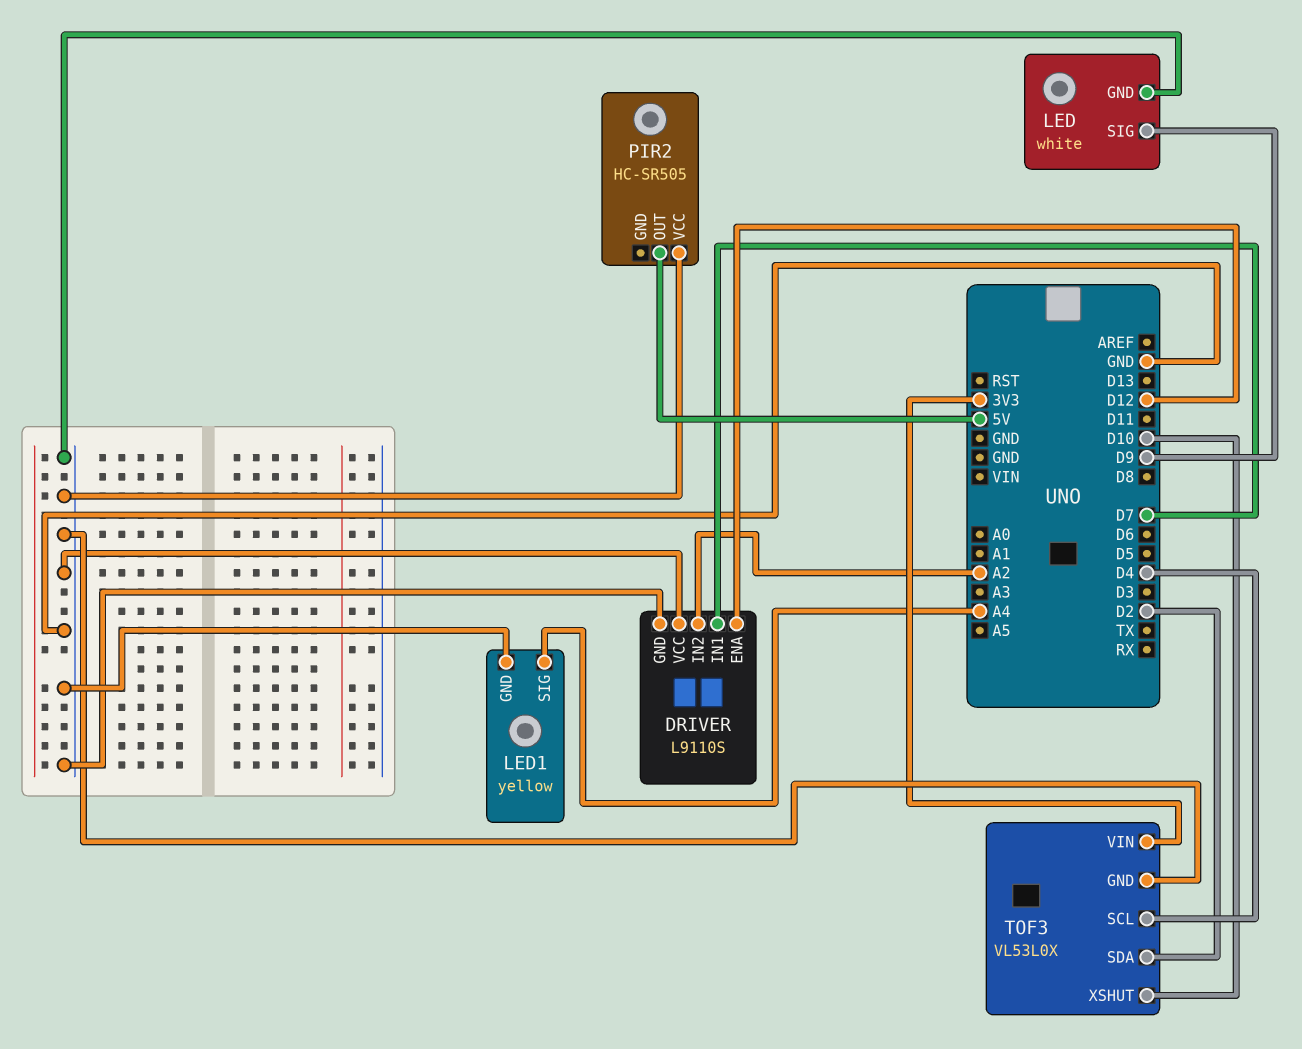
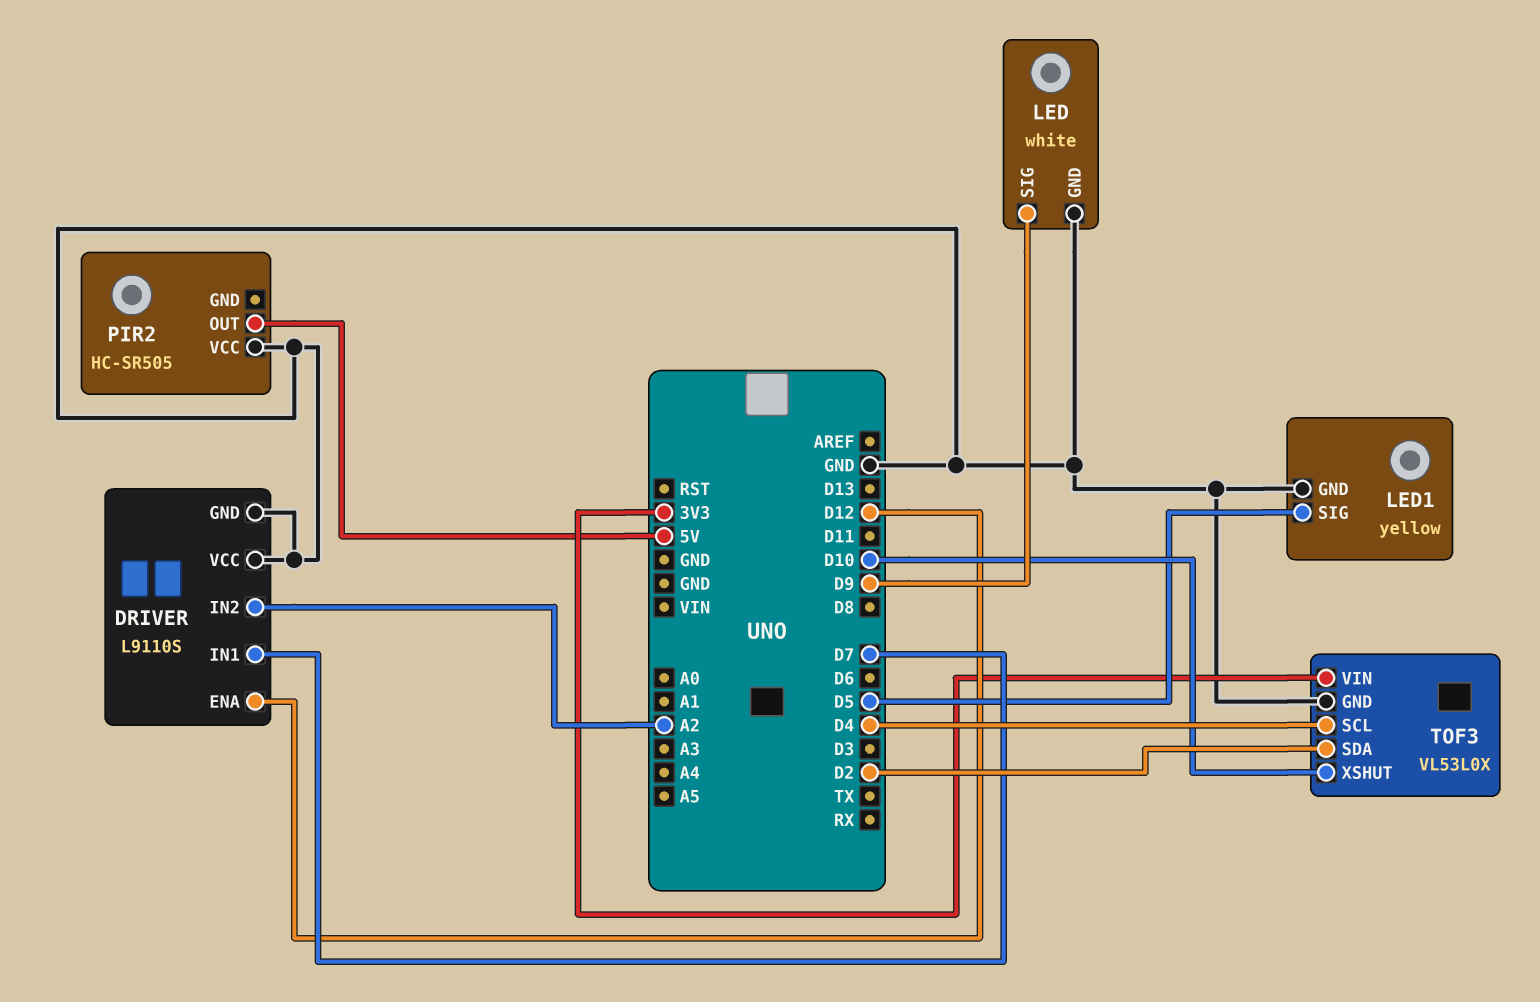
LED1 pin SIG: A4 -> D5

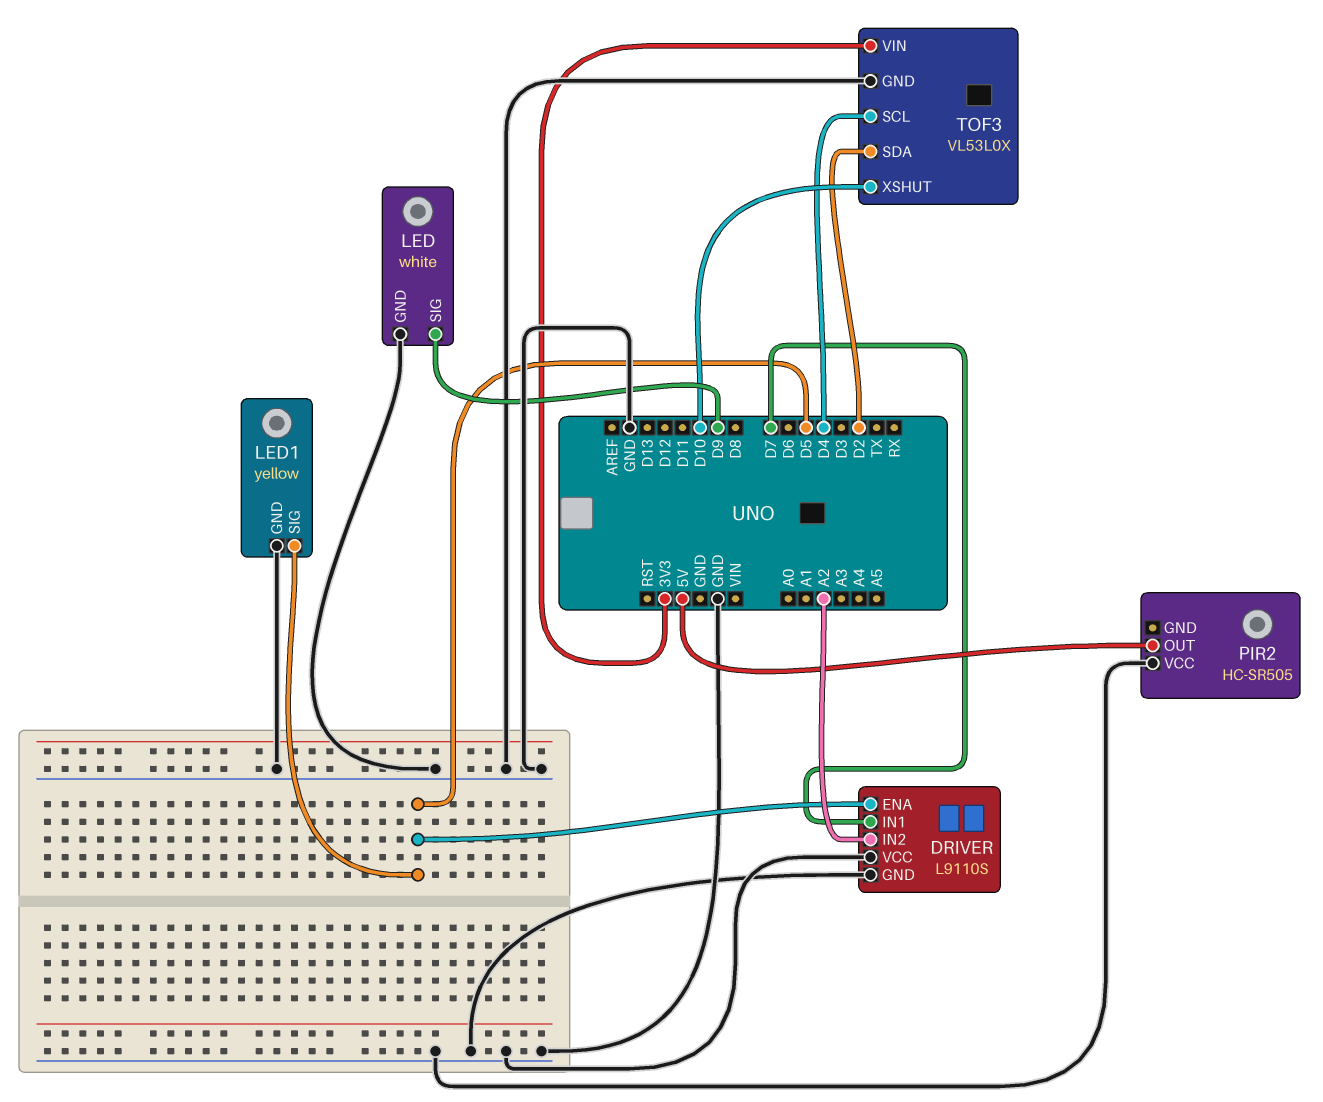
DRIVER pin ENA: D12 -> D5

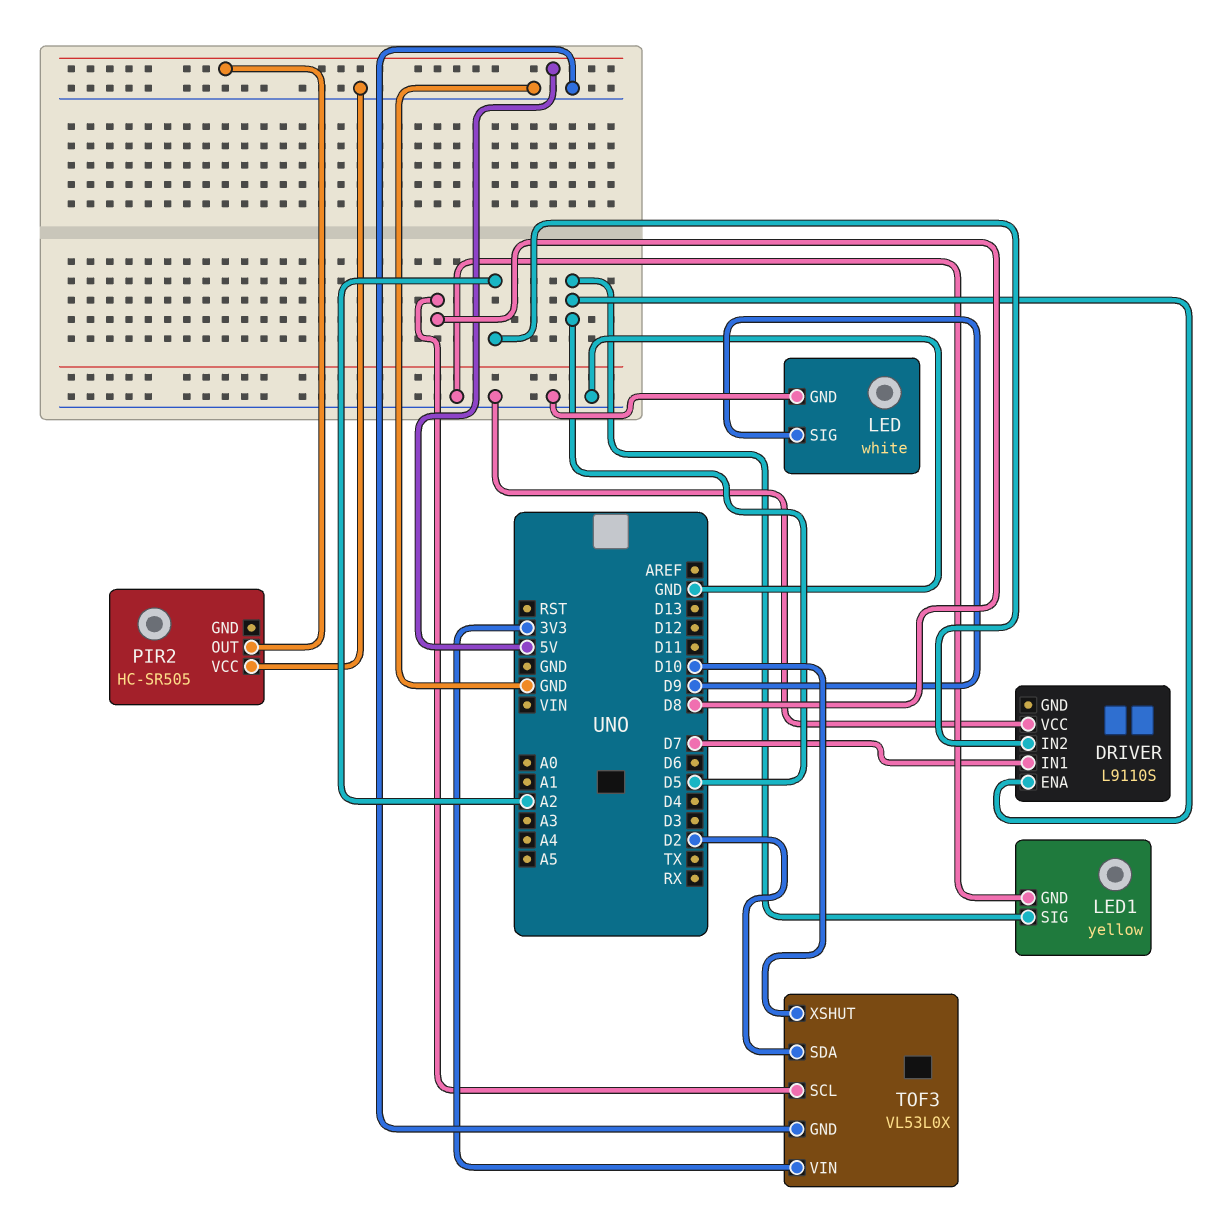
DRIVER pin GND: GND -> none
TOF3 pin SCL: D4 -> D8

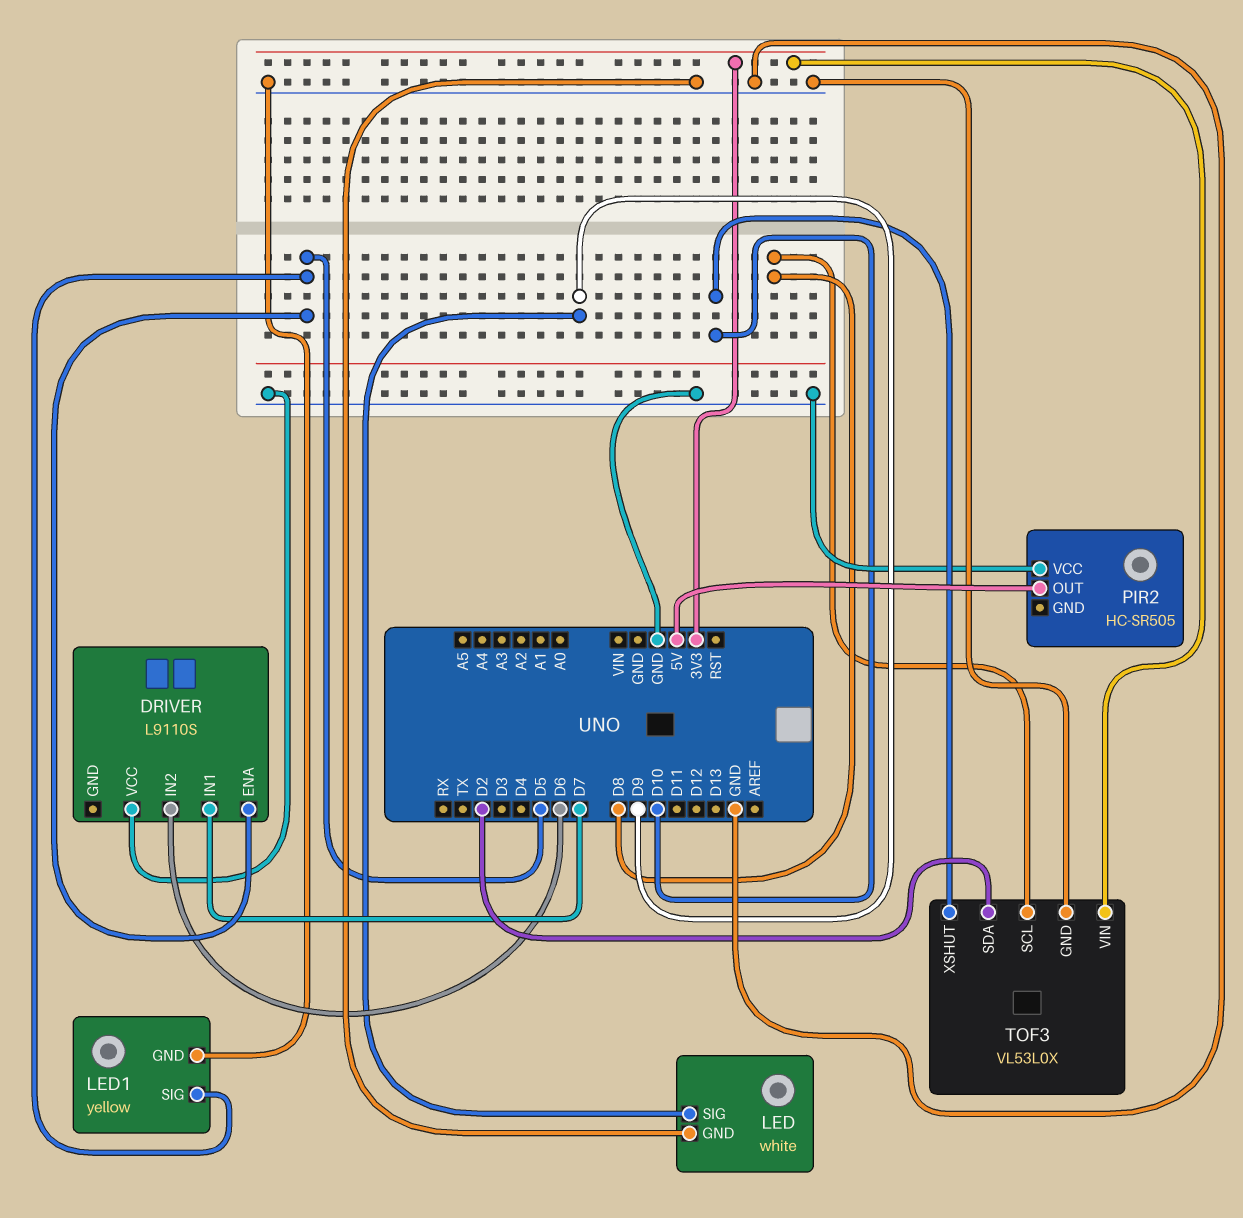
DRIVER pin IN2: A2 -> D6

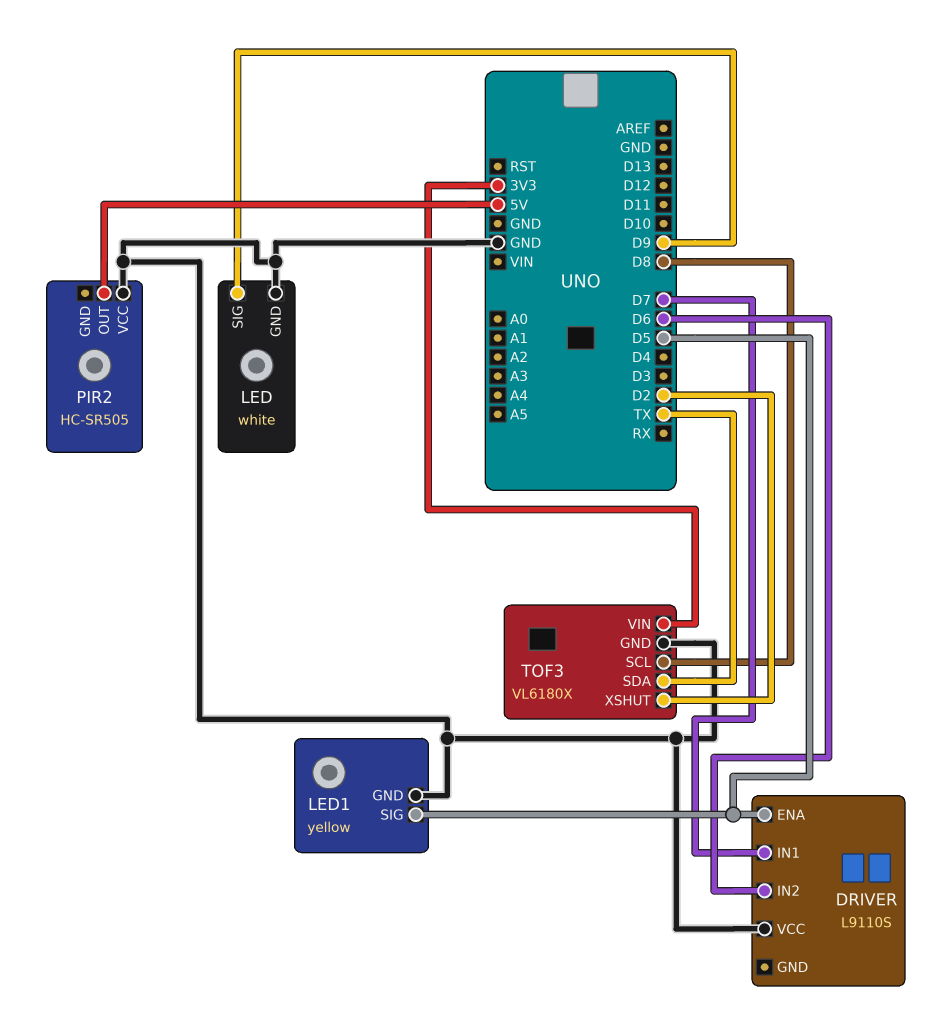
TOF3: VL53L0X -> VL6180X
TOF3 pin SDA: D2 -> TX
TOF3 pin XSHUT: D10 -> D2

